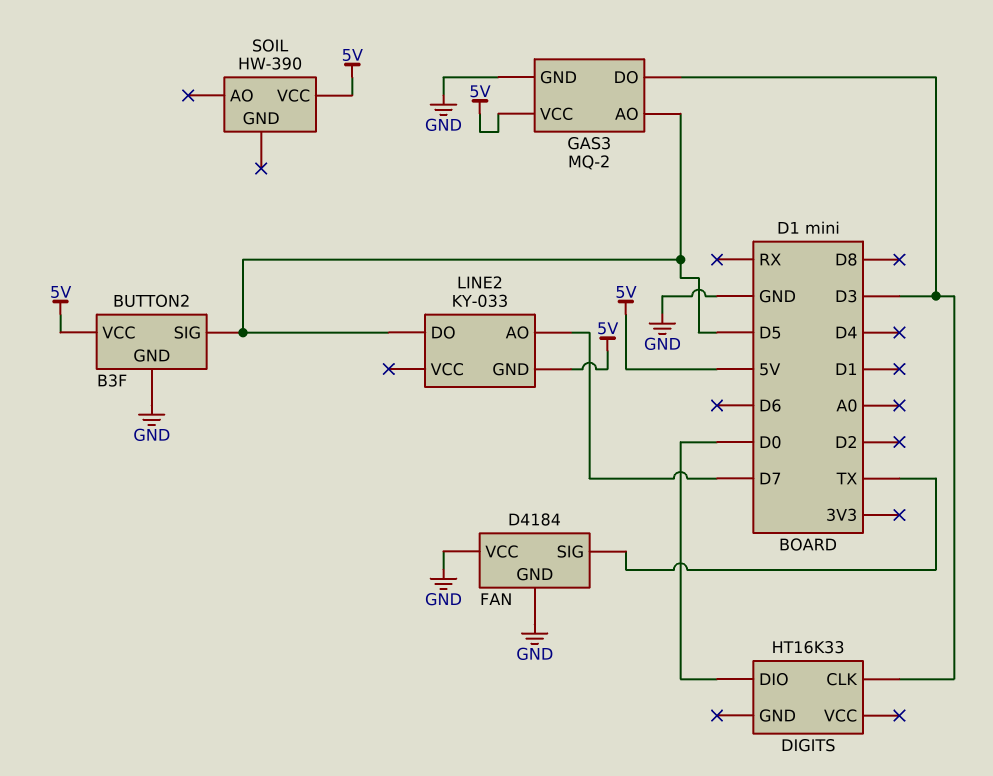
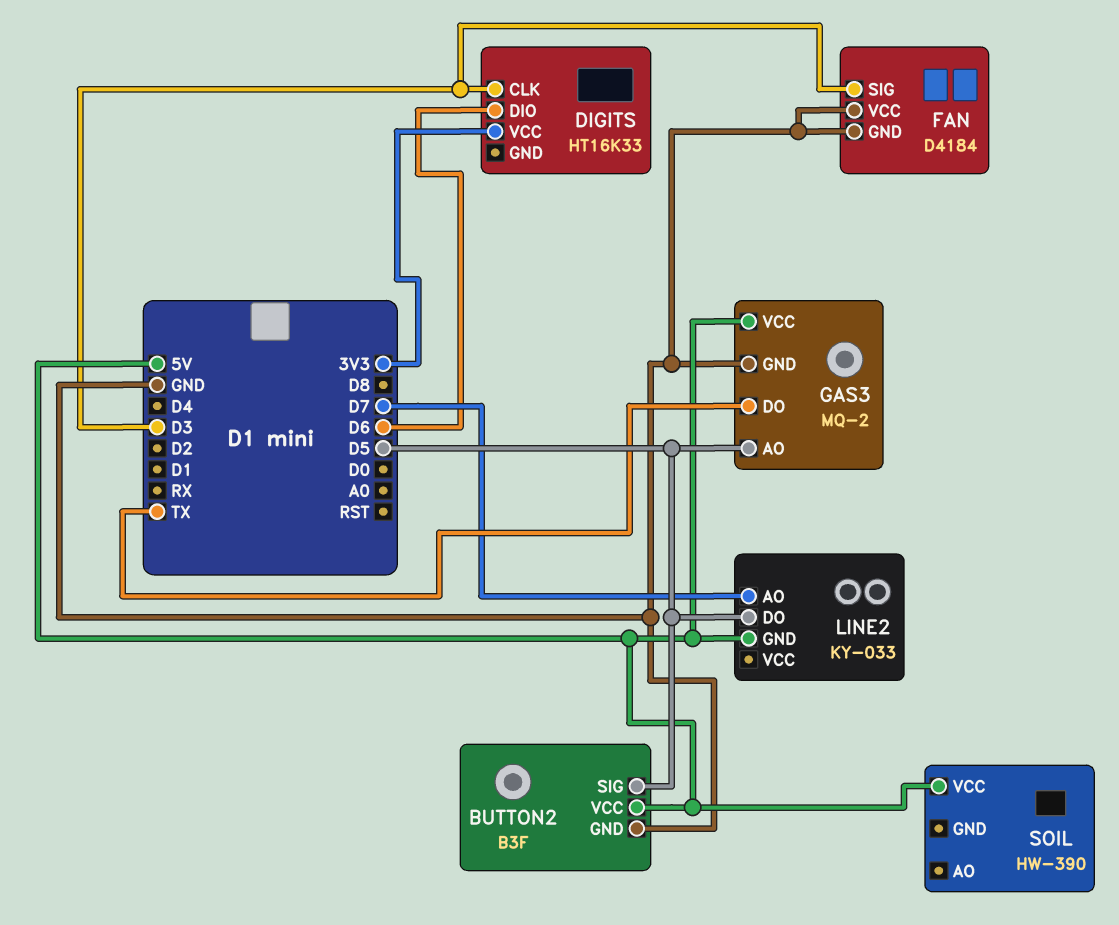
DIGITS pin DIO: D0 -> D6
DIGITS pin VCC: none -> 3V3
FAN pin SIG: TX -> D3
GAS3 pin DO: D3 -> TX

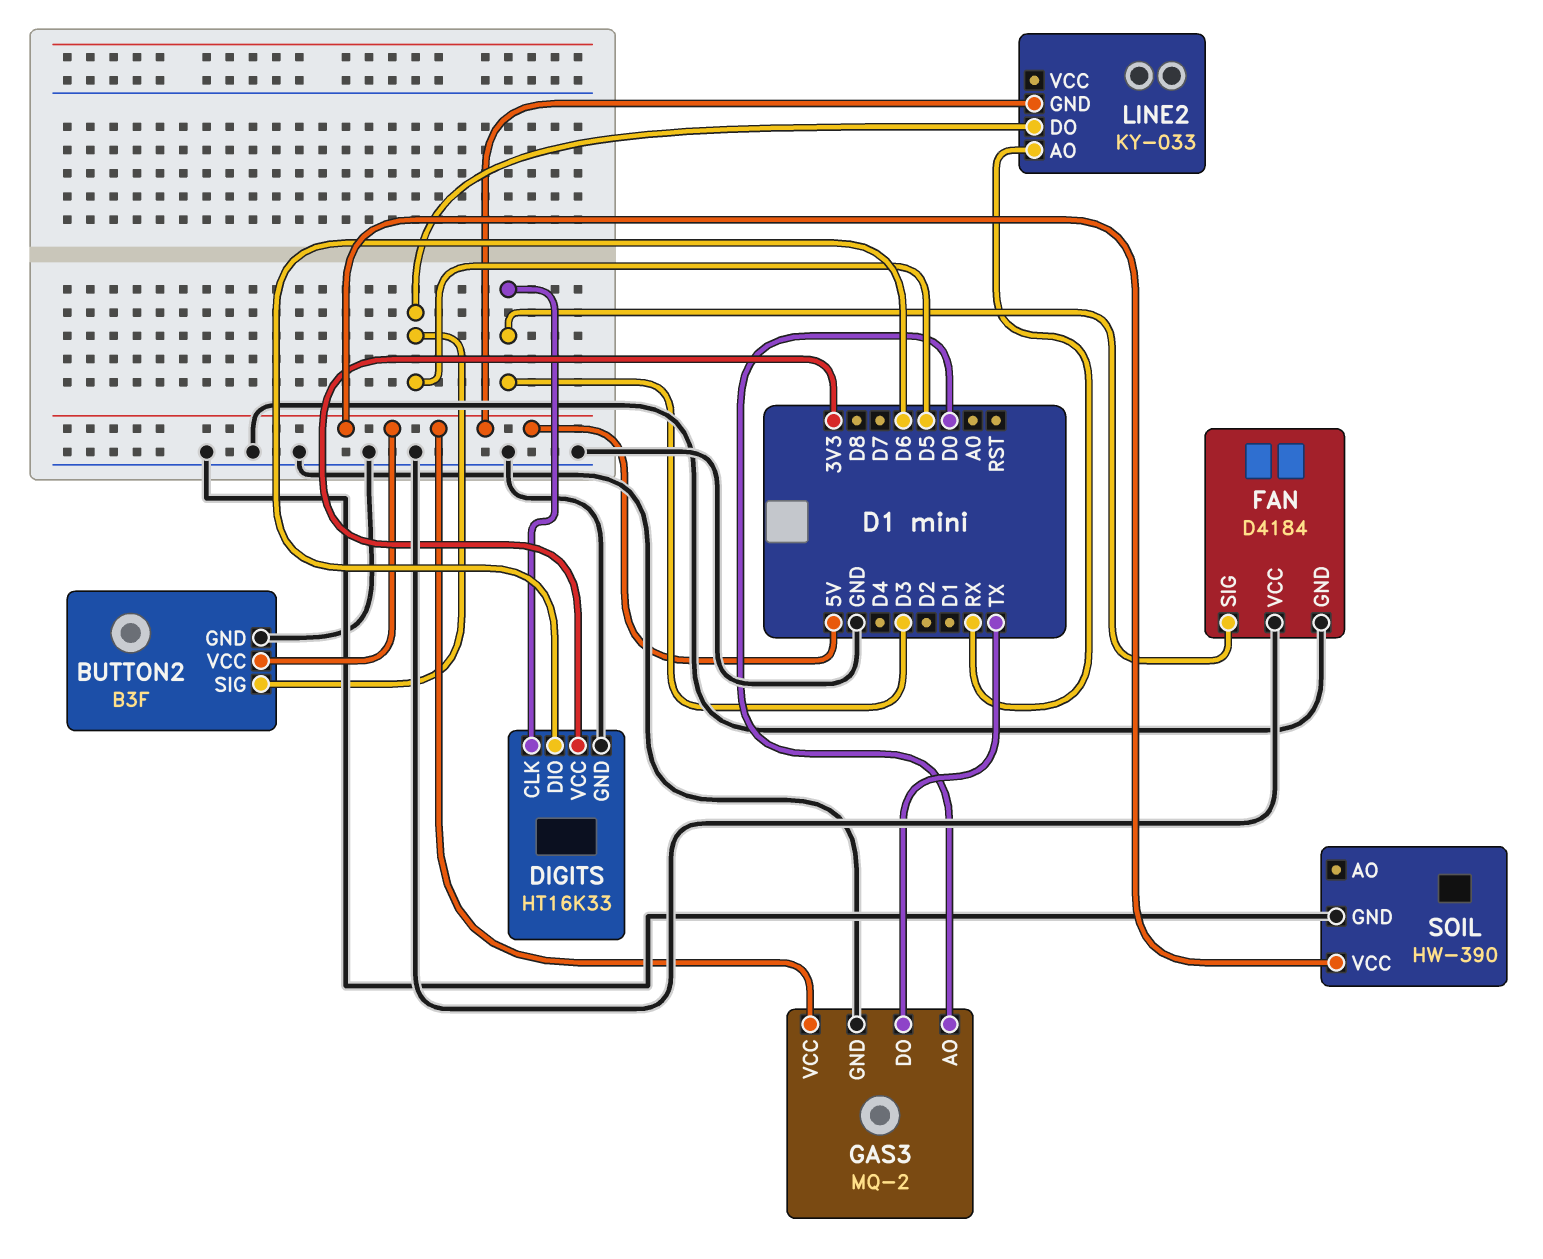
DIGITS pin GND: none -> GND
GAS3 pin AO: D5 -> D0
LINE2 pin AO: D7 -> RX
SOIL pin GND: none -> GND

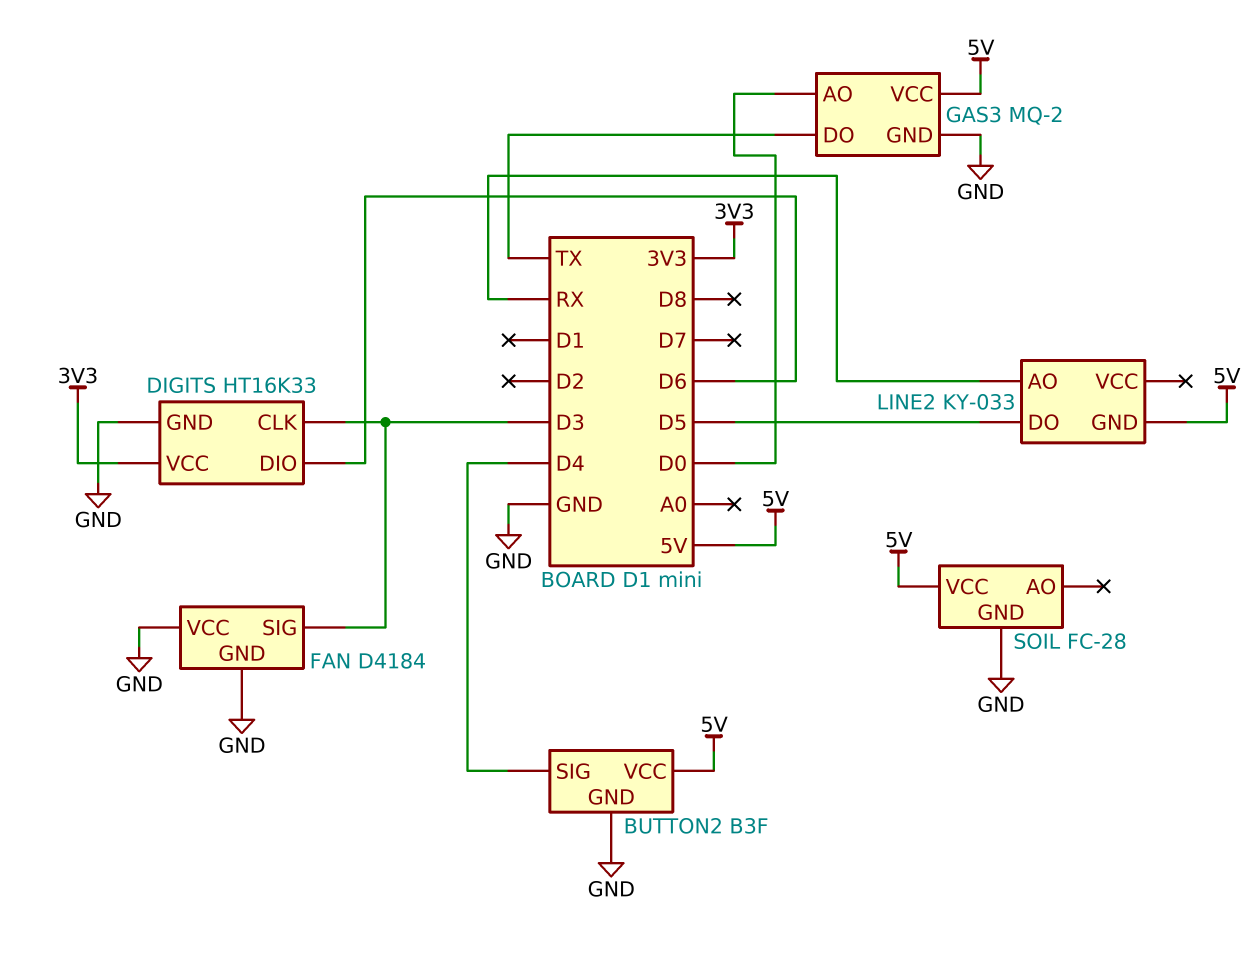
BUTTON2 pin SIG: D5 -> D4
SOIL: HW-390 -> FC-28

